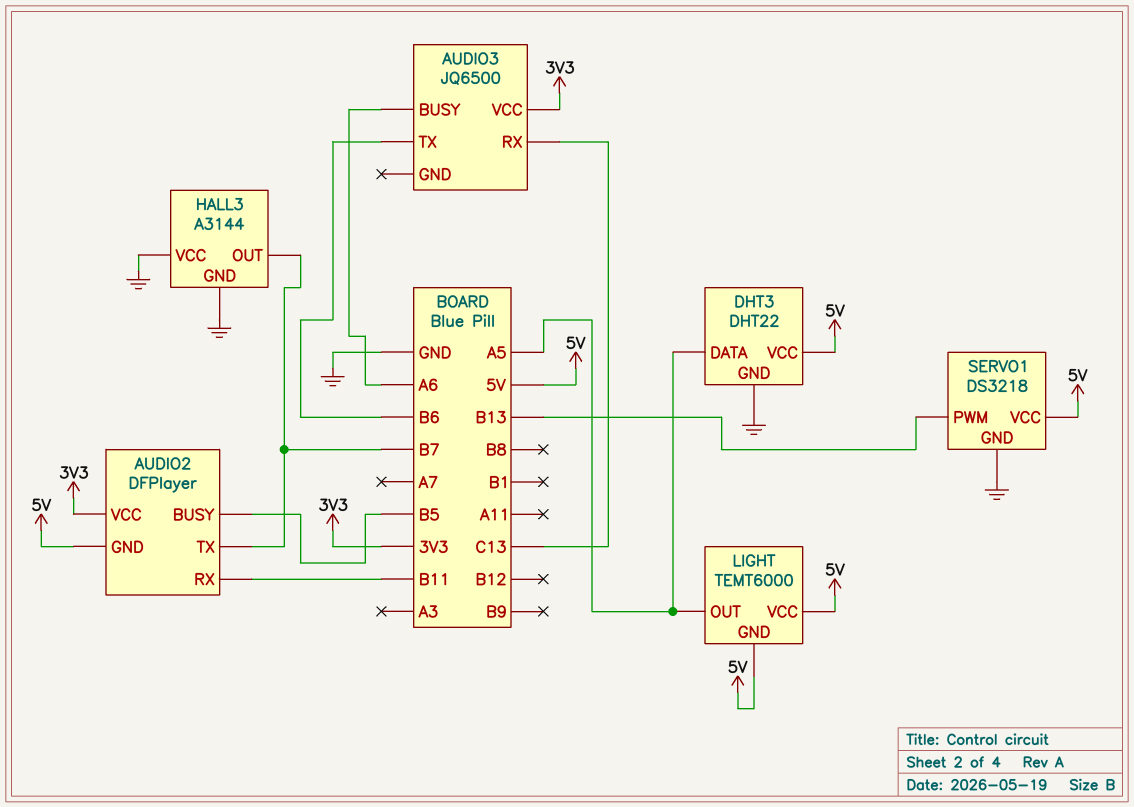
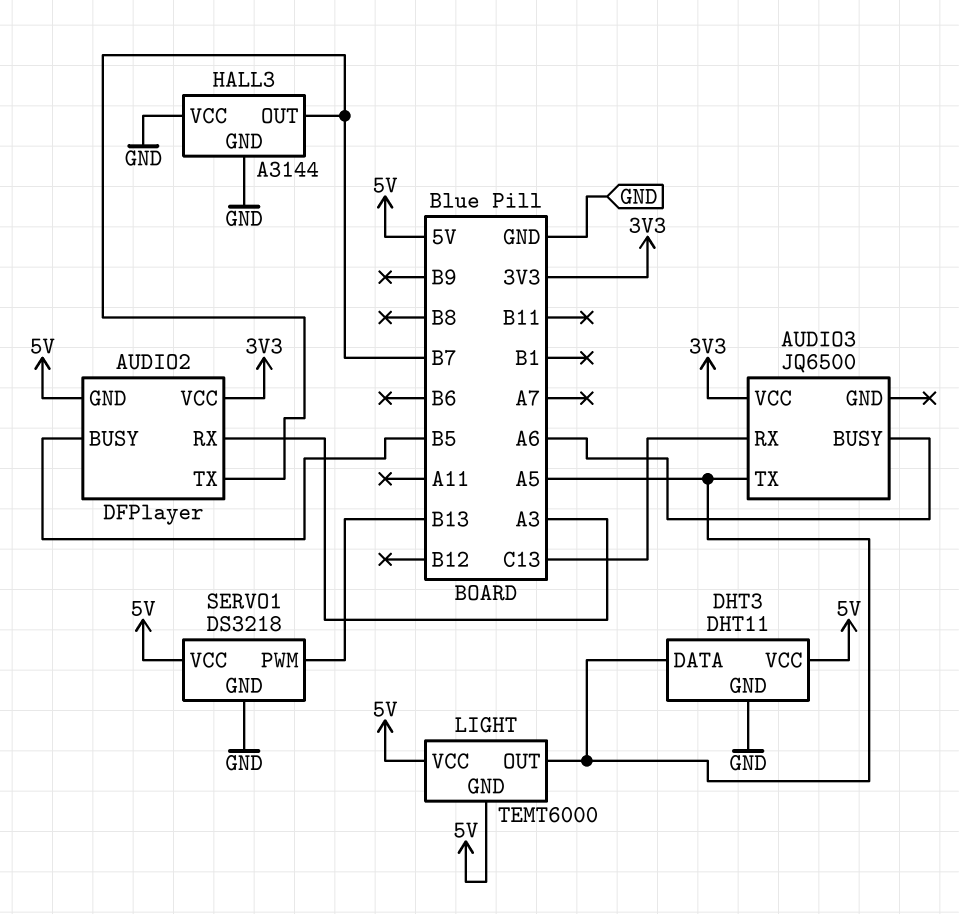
AUDIO2 pin RX: B11 -> A3
AUDIO3 pin TX: B6 -> A5
DHT3: DHT22 -> DHT11

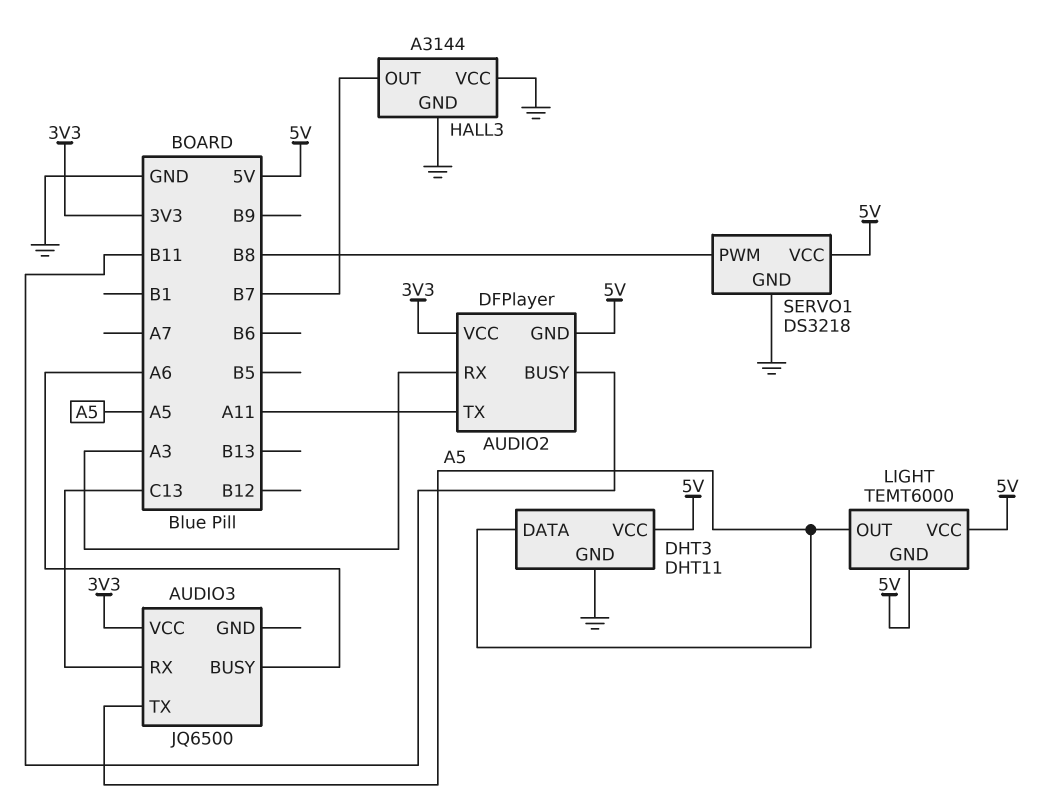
AUDIO2 pin BUSY: B5 -> B11
AUDIO2 pin TX: B7 -> A11
SERVO1 pin PWM: B13 -> B8

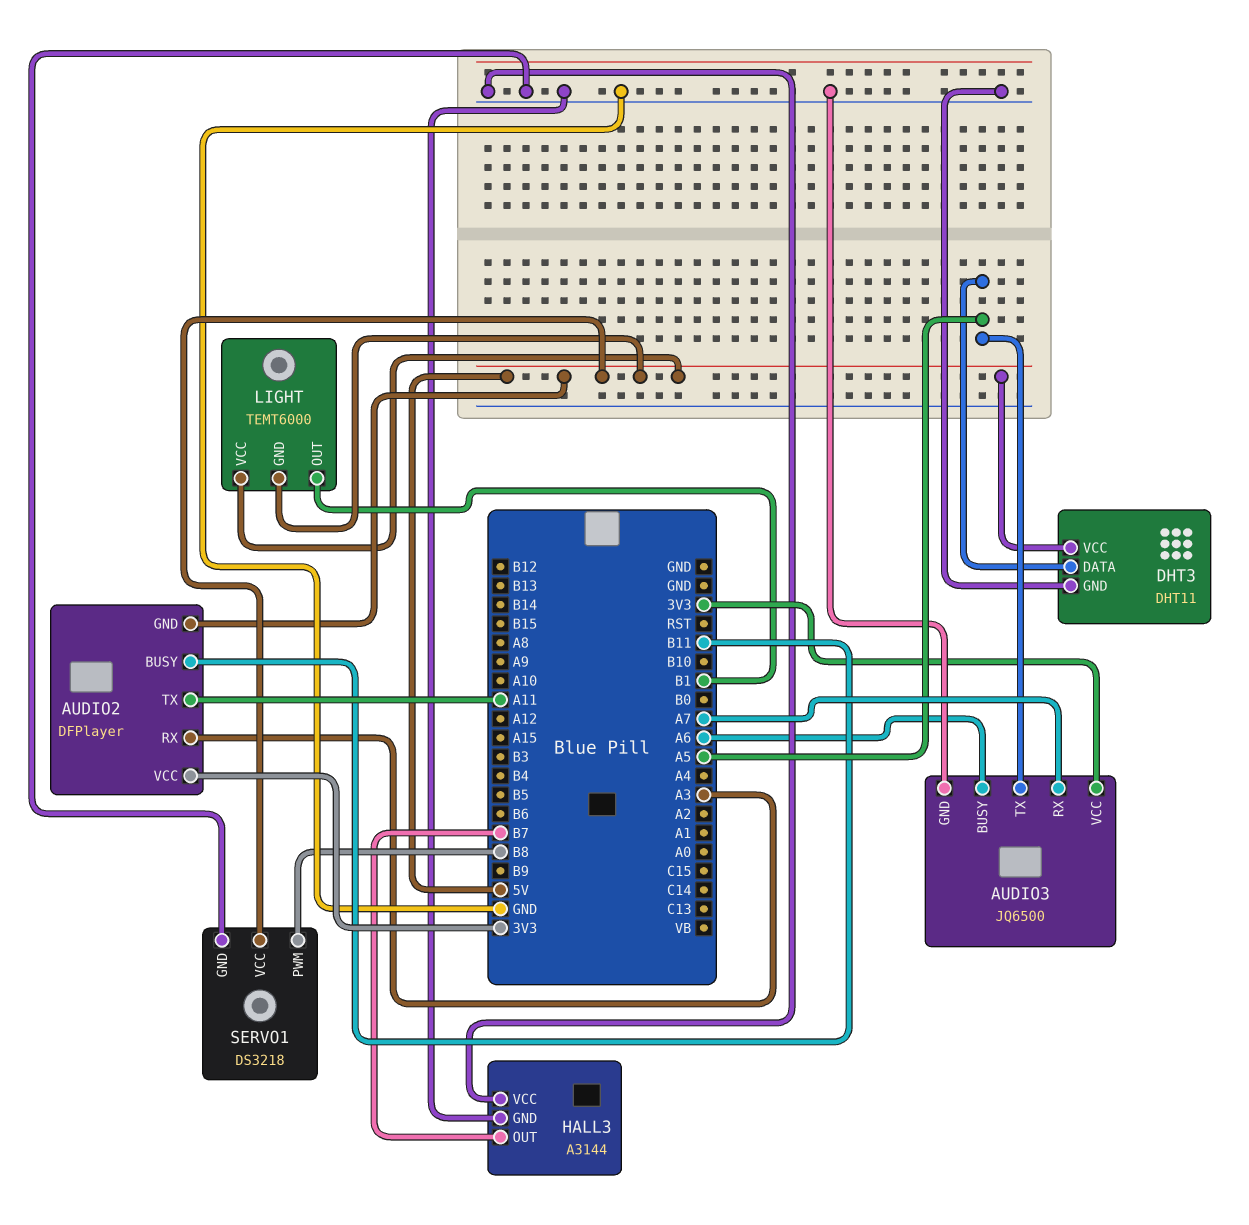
AUDIO3 pin GND: none -> GND
AUDIO3 pin RX: C13 -> A7
LIGHT pin OUT: A5 -> B1

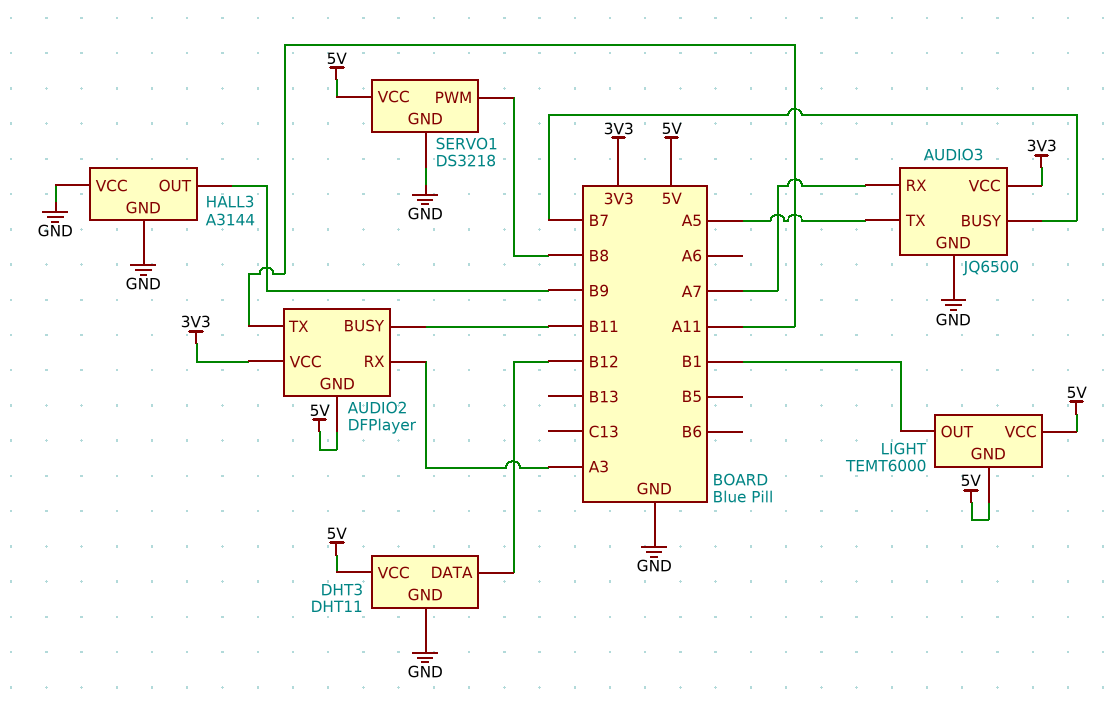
AUDIO3 pin BUSY: A6 -> B7
DHT3 pin DATA: A5 -> B12
HALL3 pin OUT: B7 -> B9

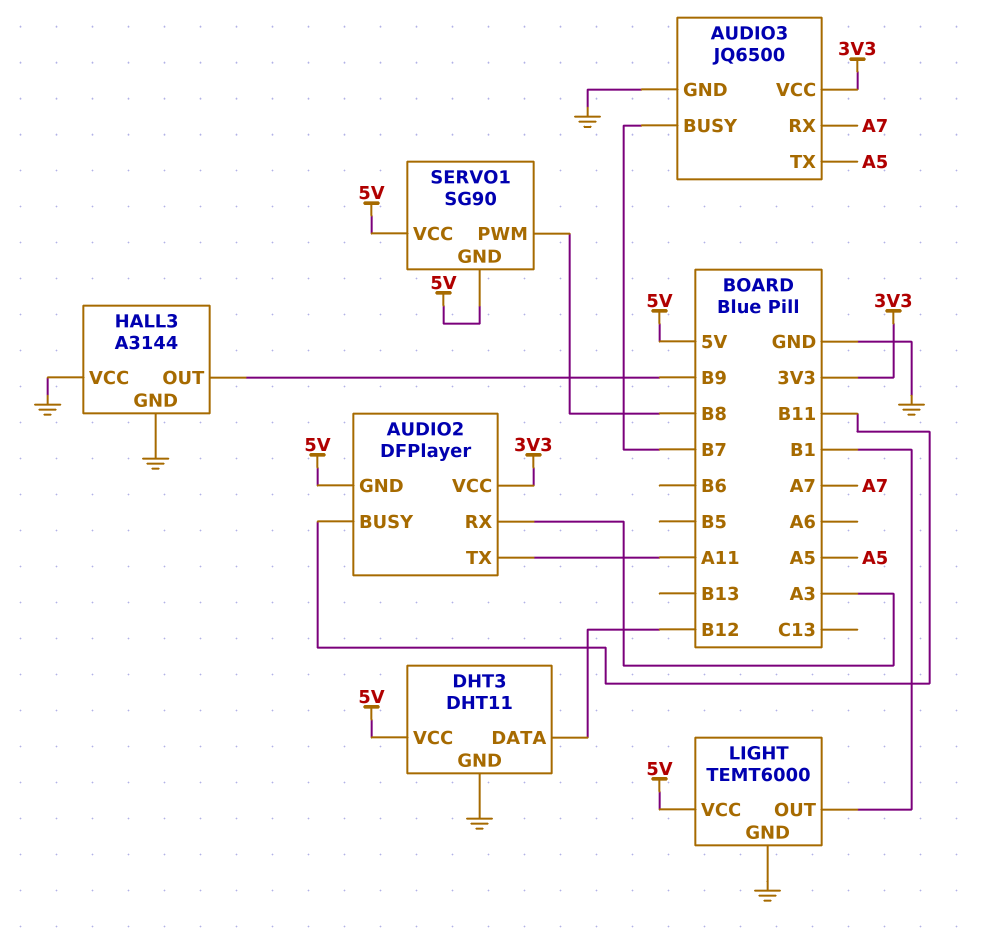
LIGHT pin GND: 5V -> GND
SERVO1: DS3218 -> SG90
SERVO1 pin GND: GND -> 5V

